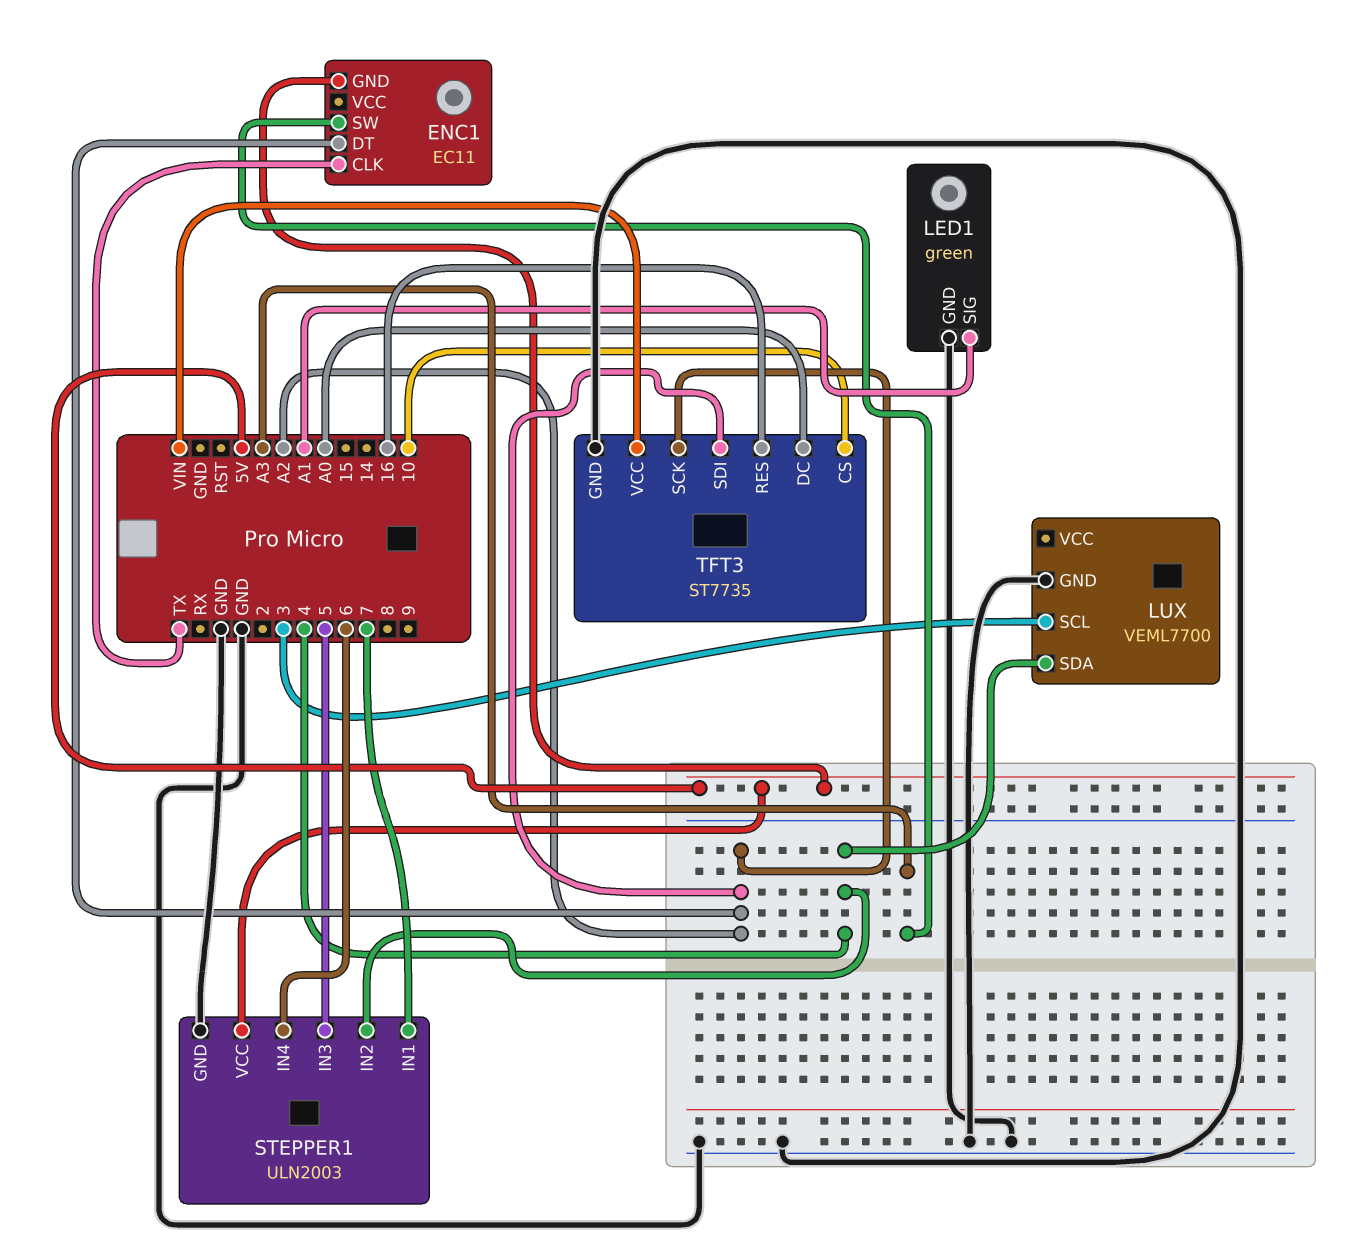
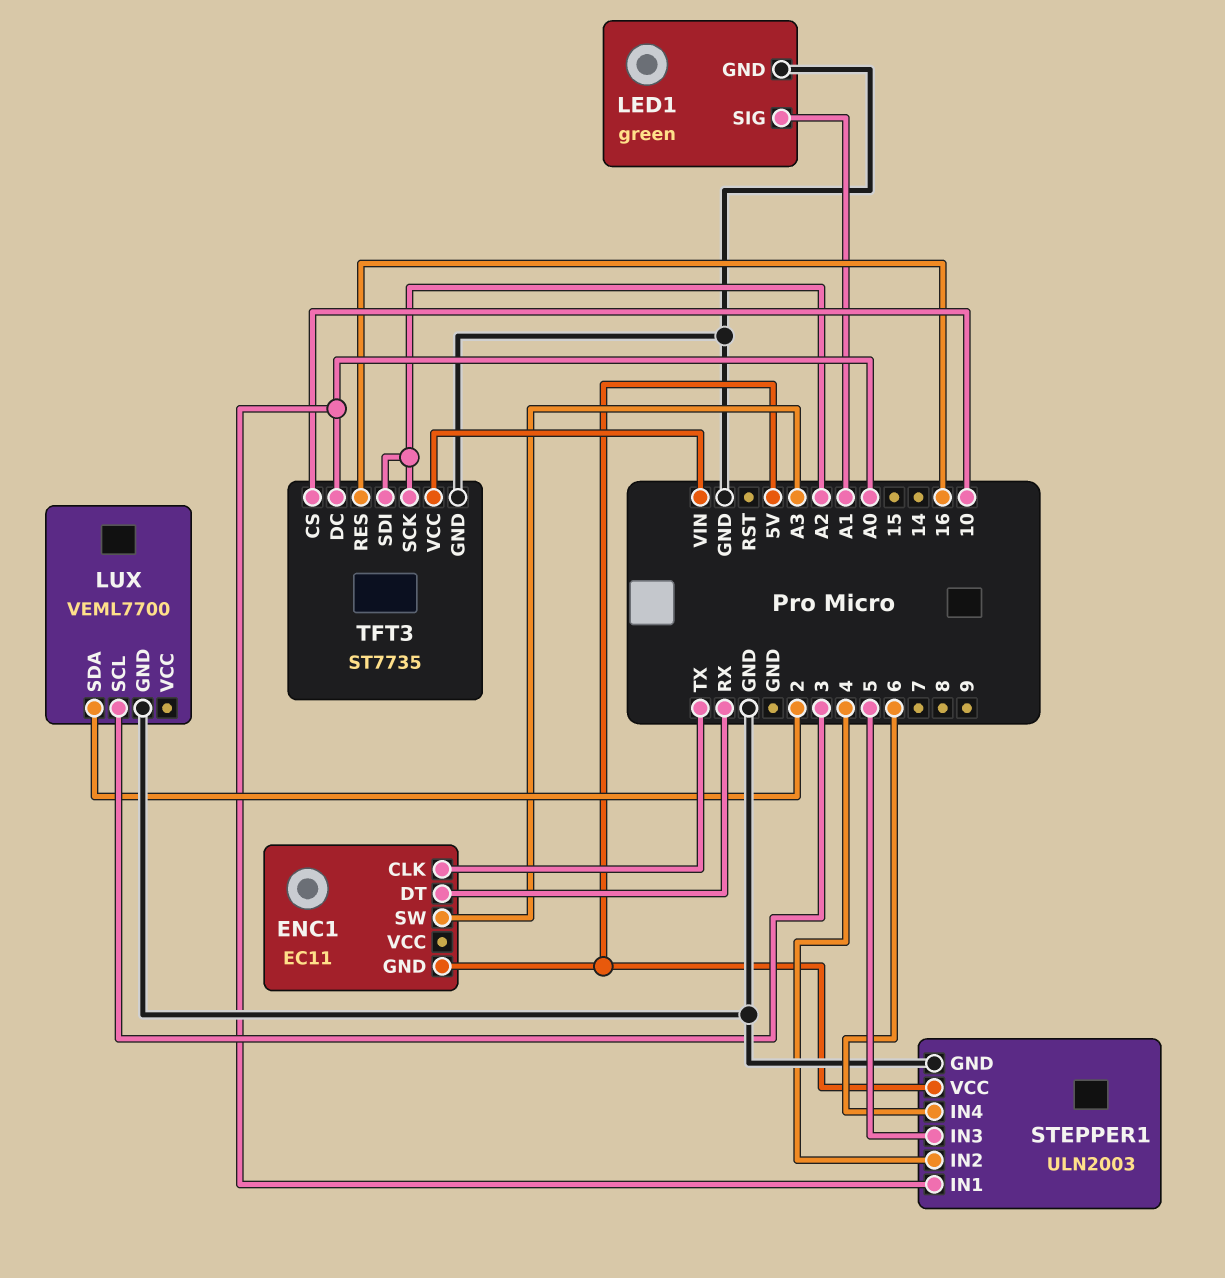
ENC1 pin DT: A2 -> RX
LUX pin SDA: 4 -> 2
STEPPER1 pin IN1: 7 -> A0

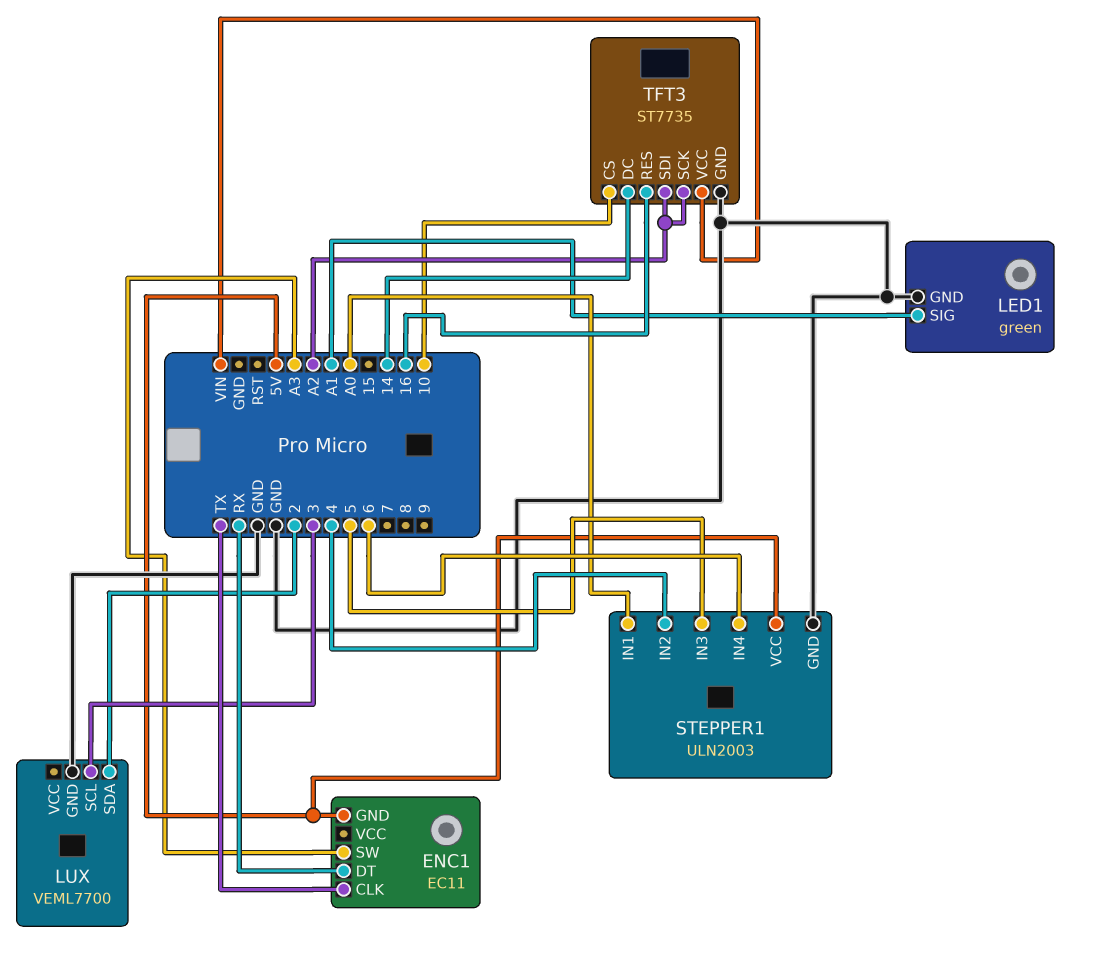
TFT3 pin DC: A0 -> 14

